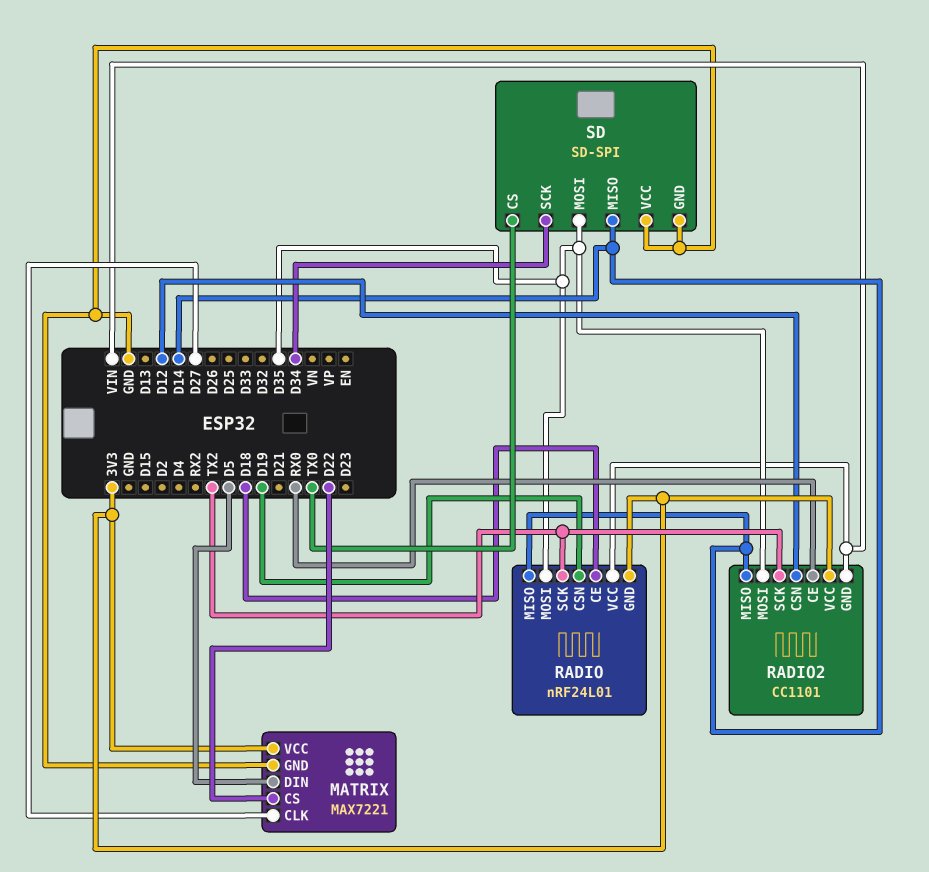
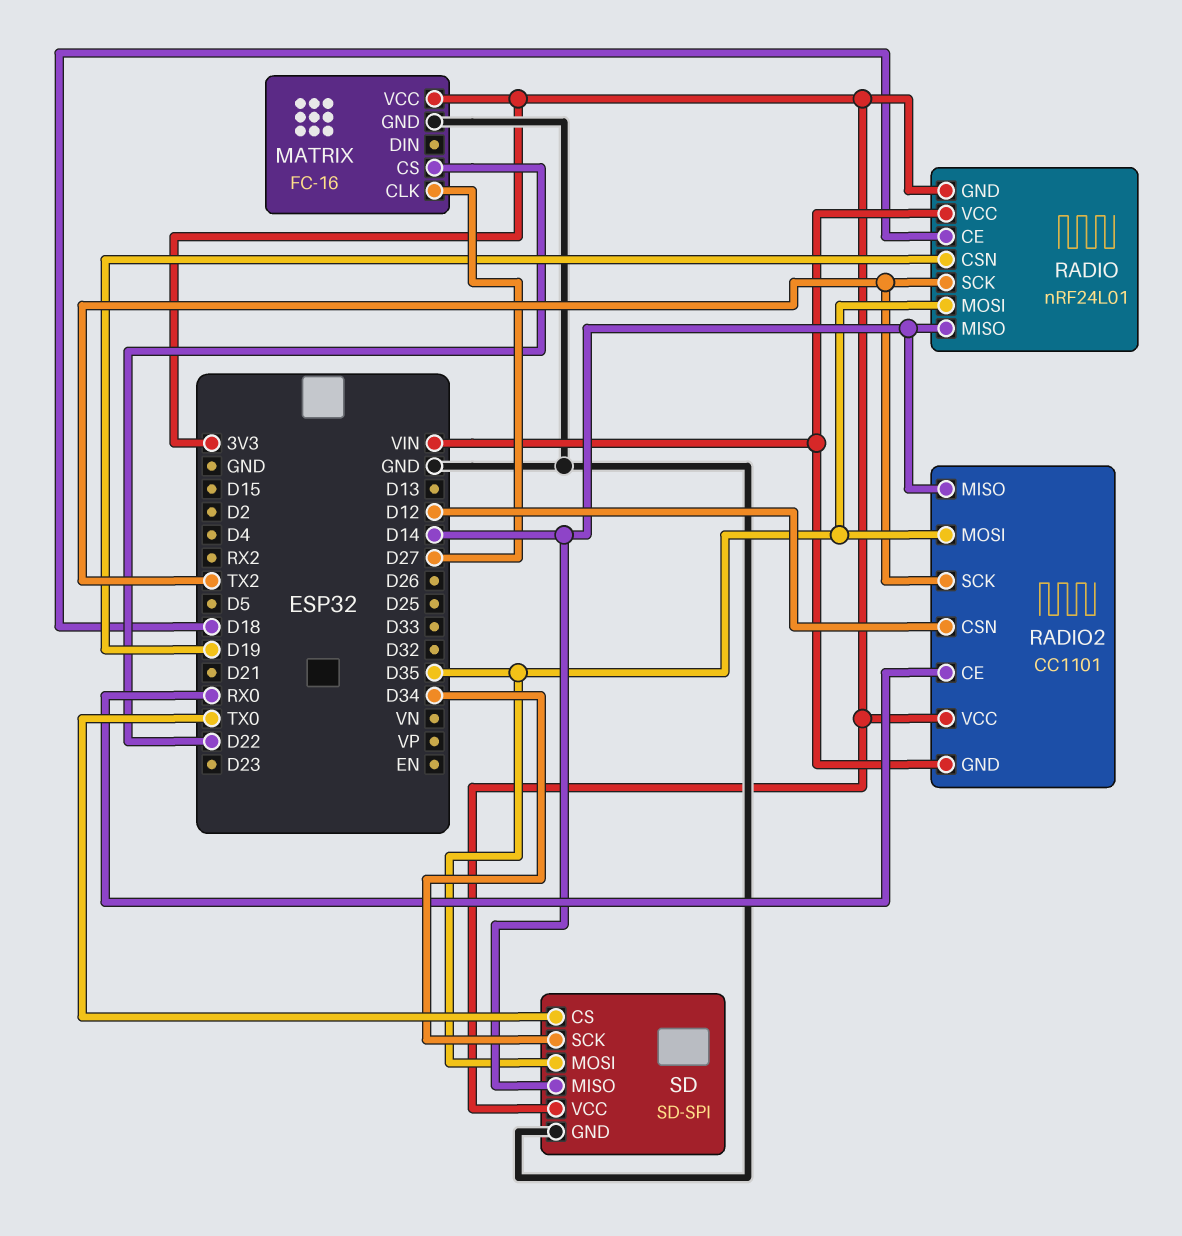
MATRIX: MAX7221 -> FC-16
MATRIX pin DIN: D5 -> none
SD pin VCC: GND -> 3V3

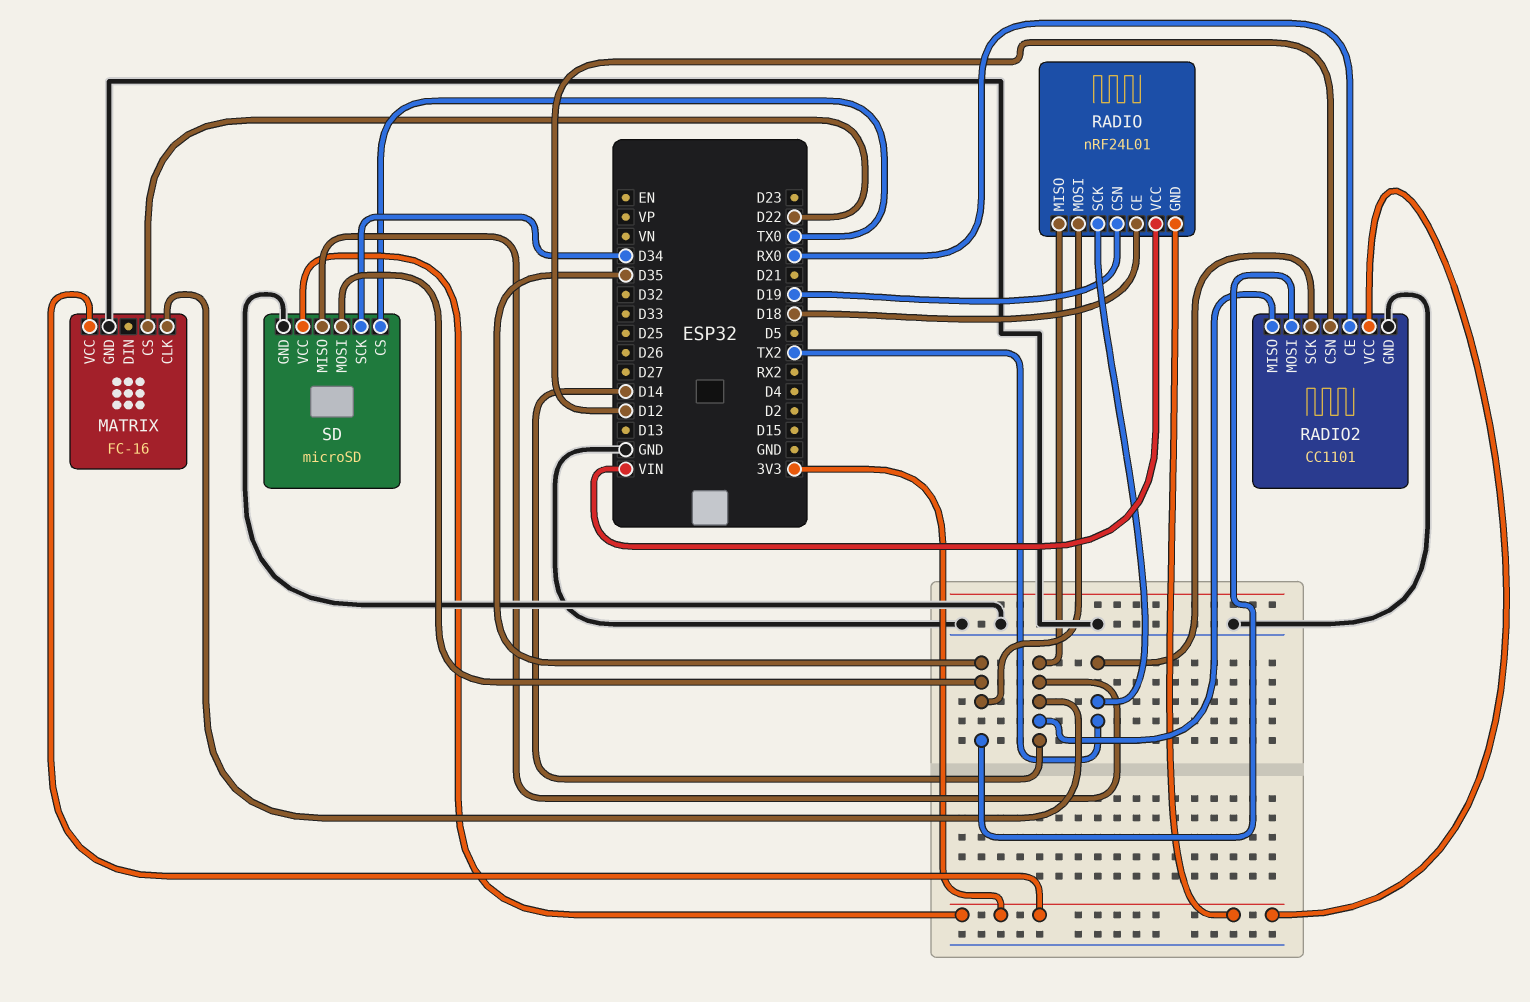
MATRIX pin CLK: D27 -> D14
RADIO2 pin GND: VIN -> GND
SD: SD-SPI -> microSD

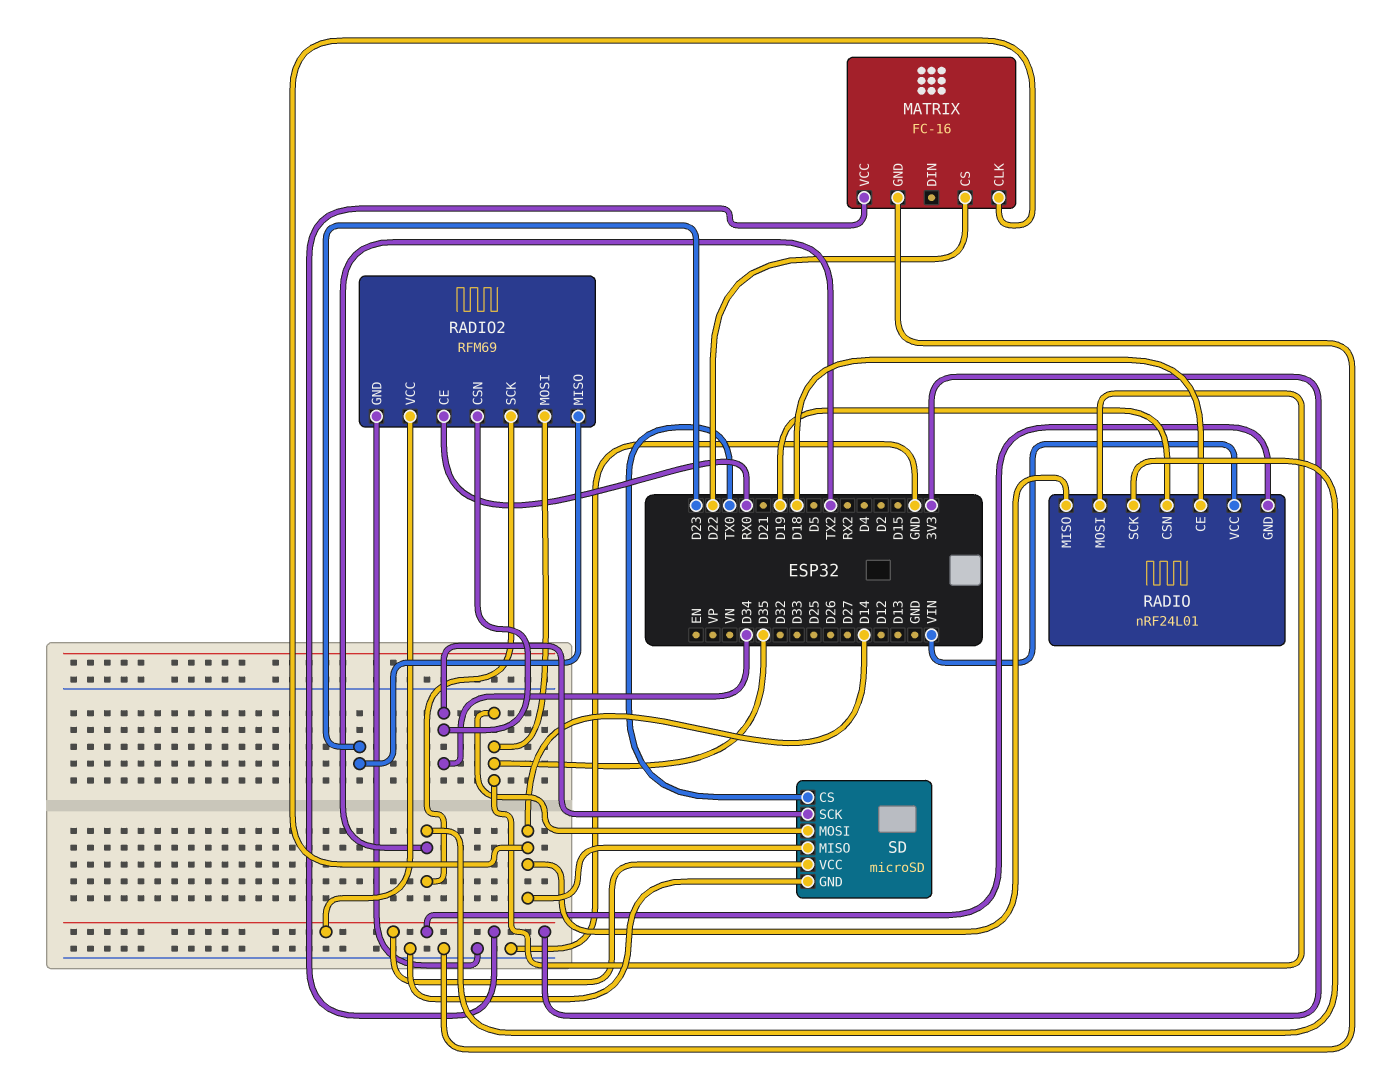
RADIO2: CC1101 -> RFM69
RADIO2 pin CSN: D12 -> D34
RADIO2 pin MISO: D14 -> D23

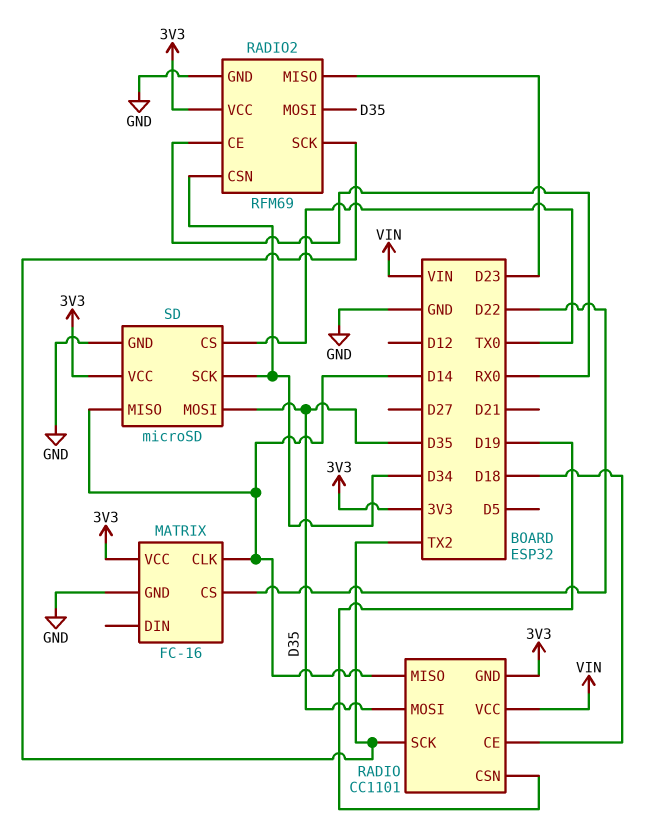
RADIO: nRF24L01 -> CC1101

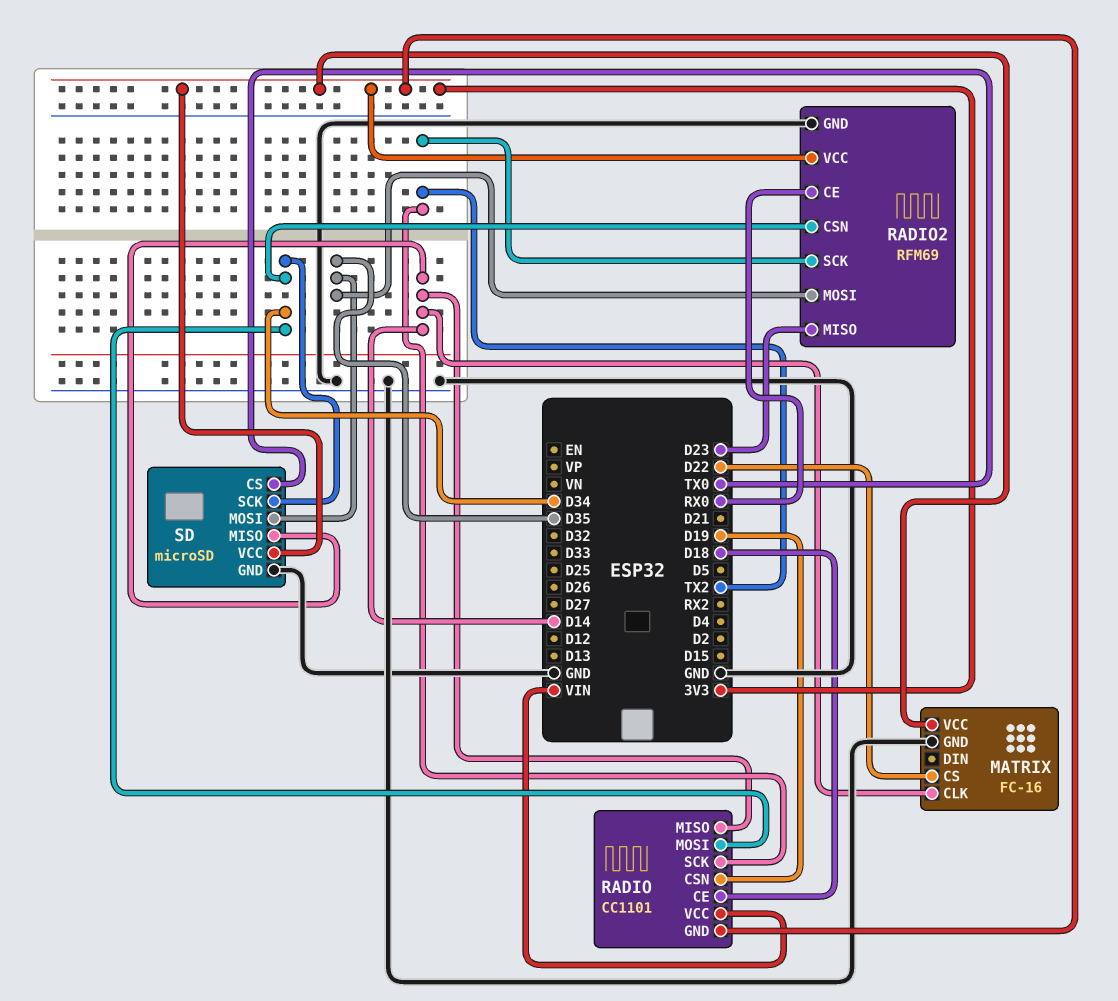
RADIO pin MOSI: D35 -> D34

